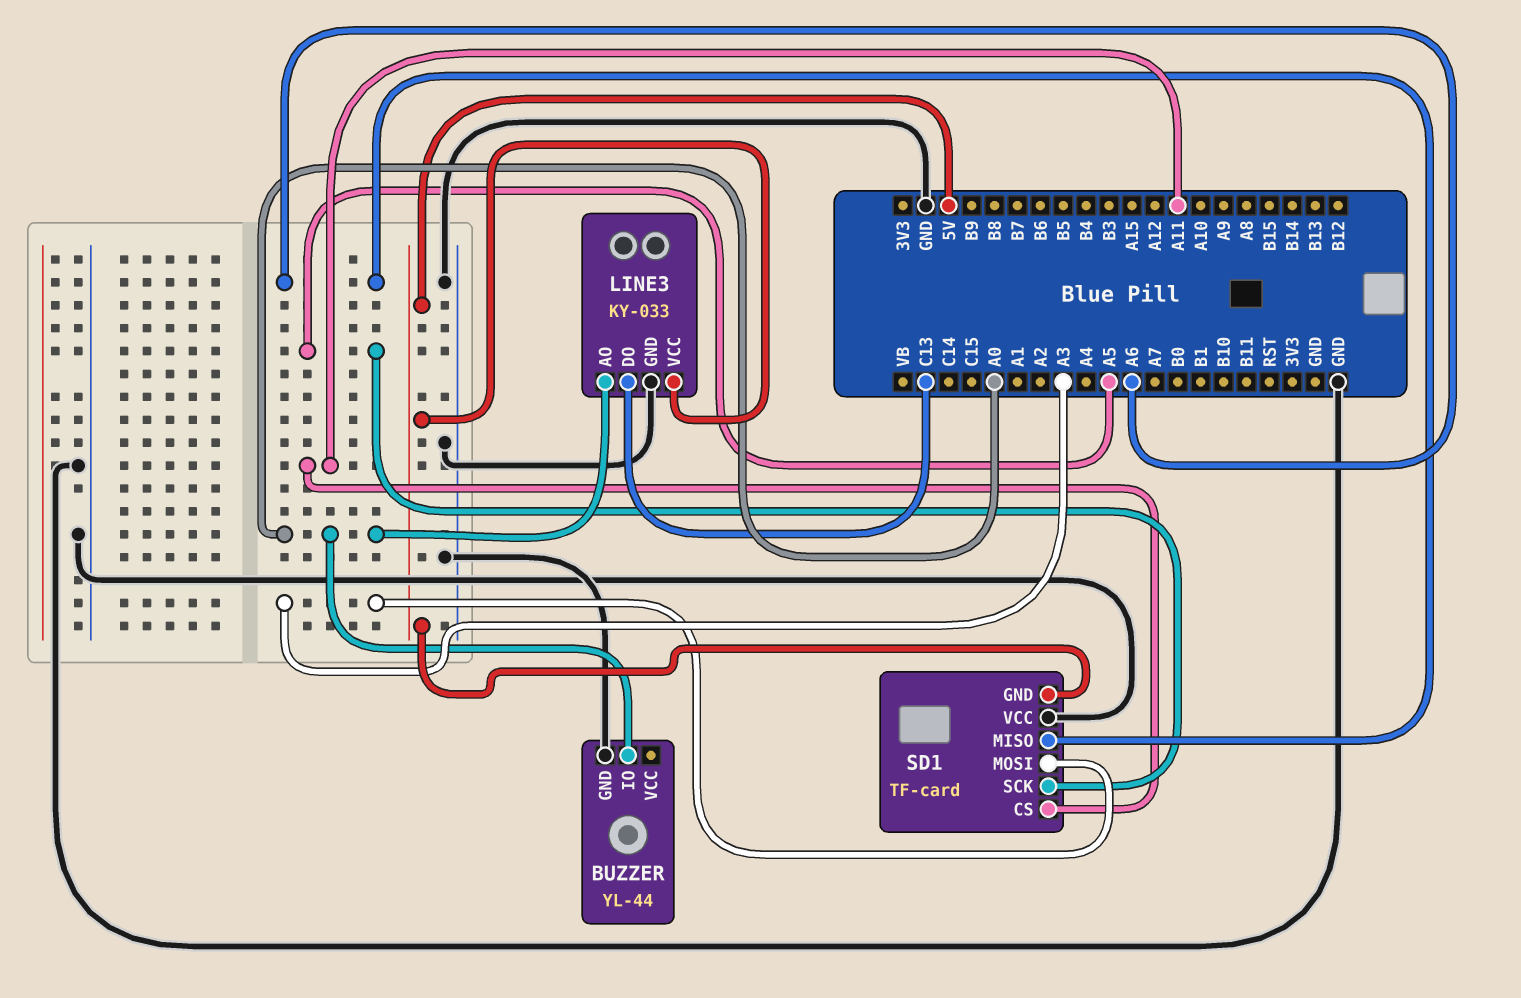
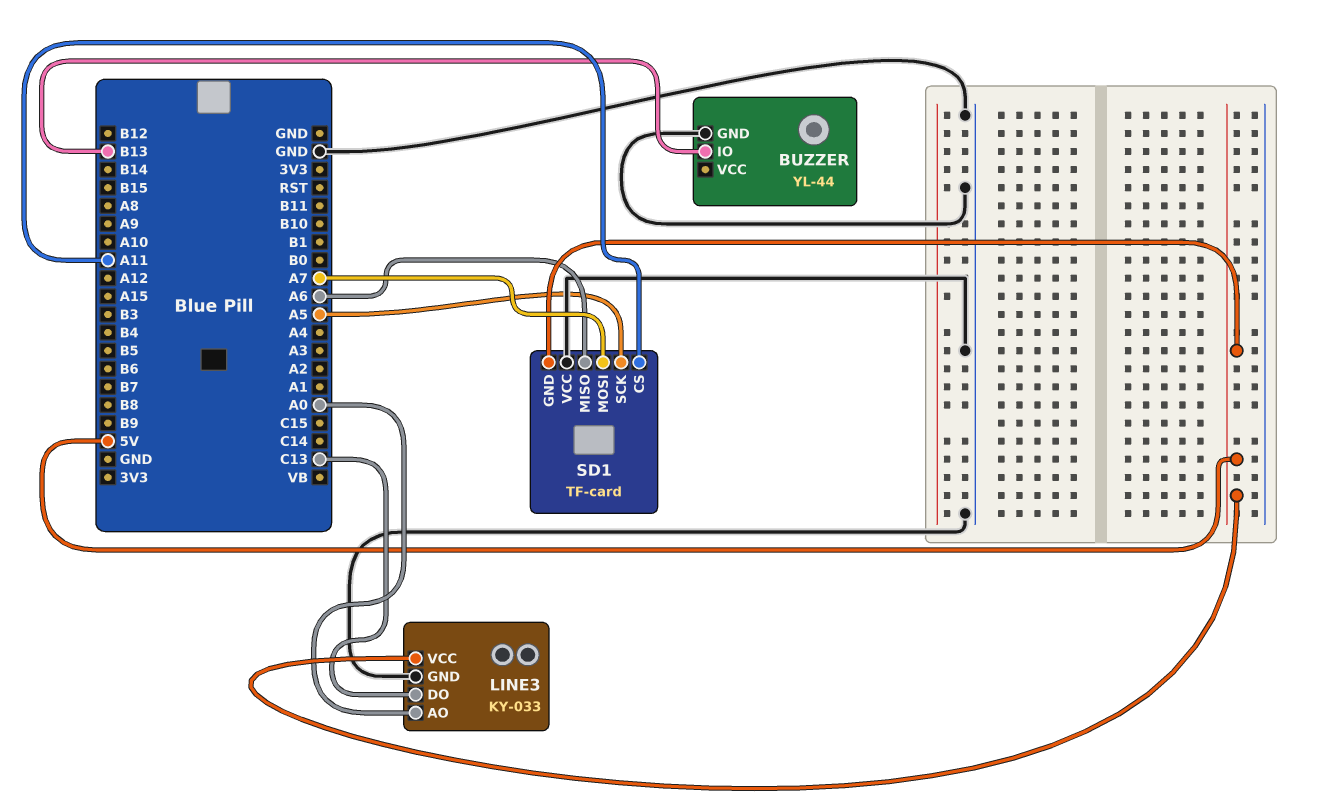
BUZZER pin IO: A0 -> B13
SD1 pin MOSI: A3 -> A7

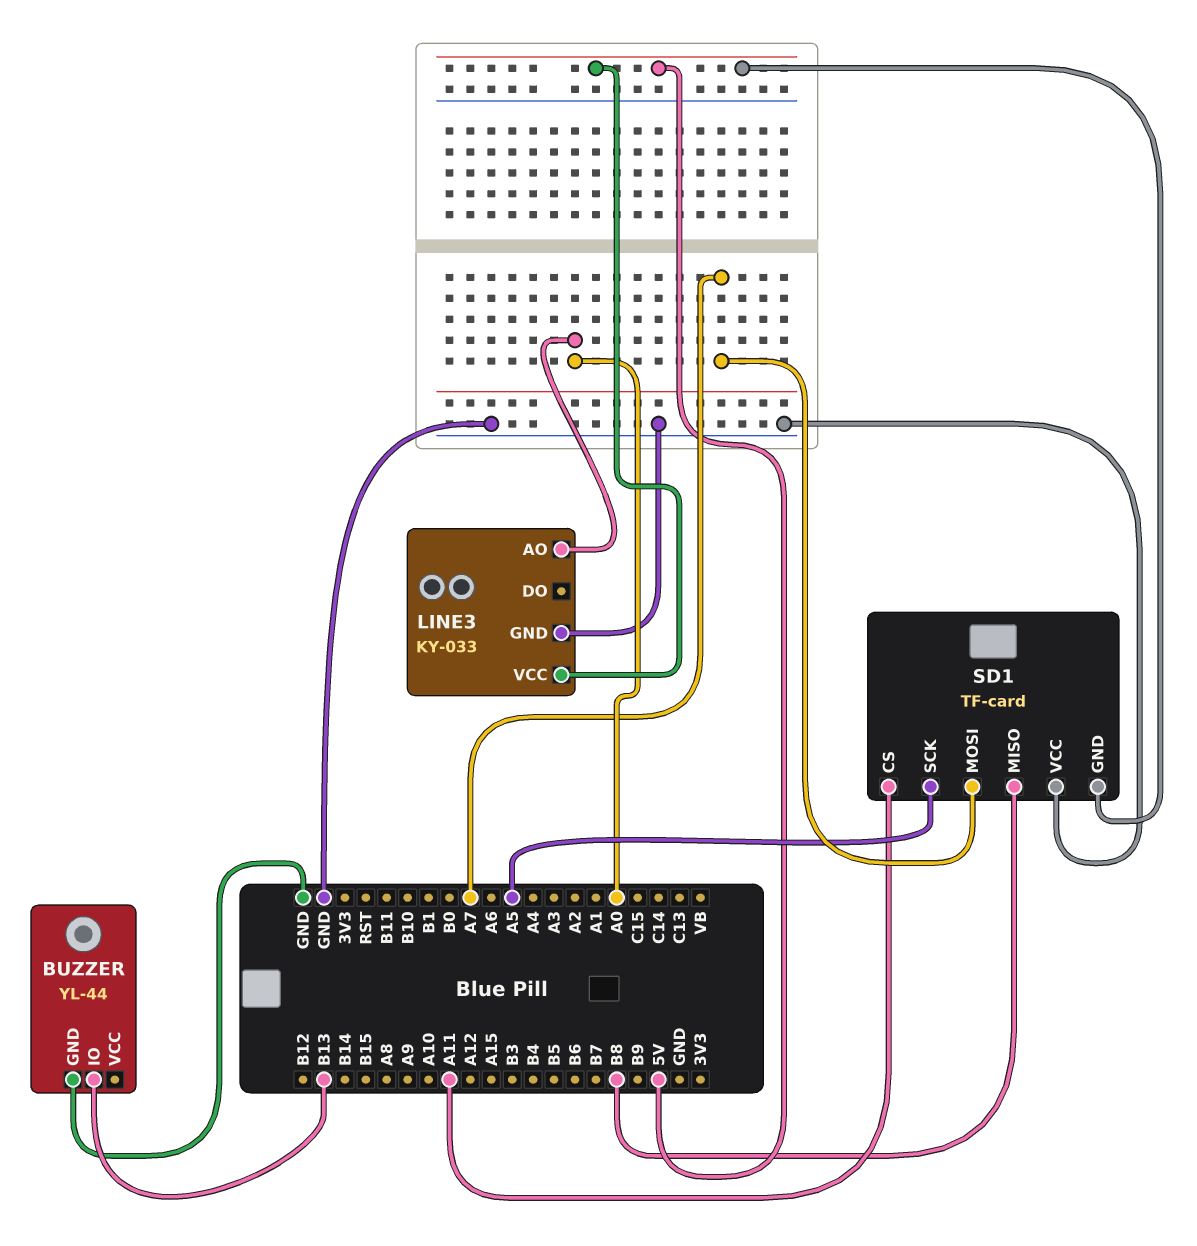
LINE3 pin DO: C13 -> none
SD1 pin MISO: A6 -> B8

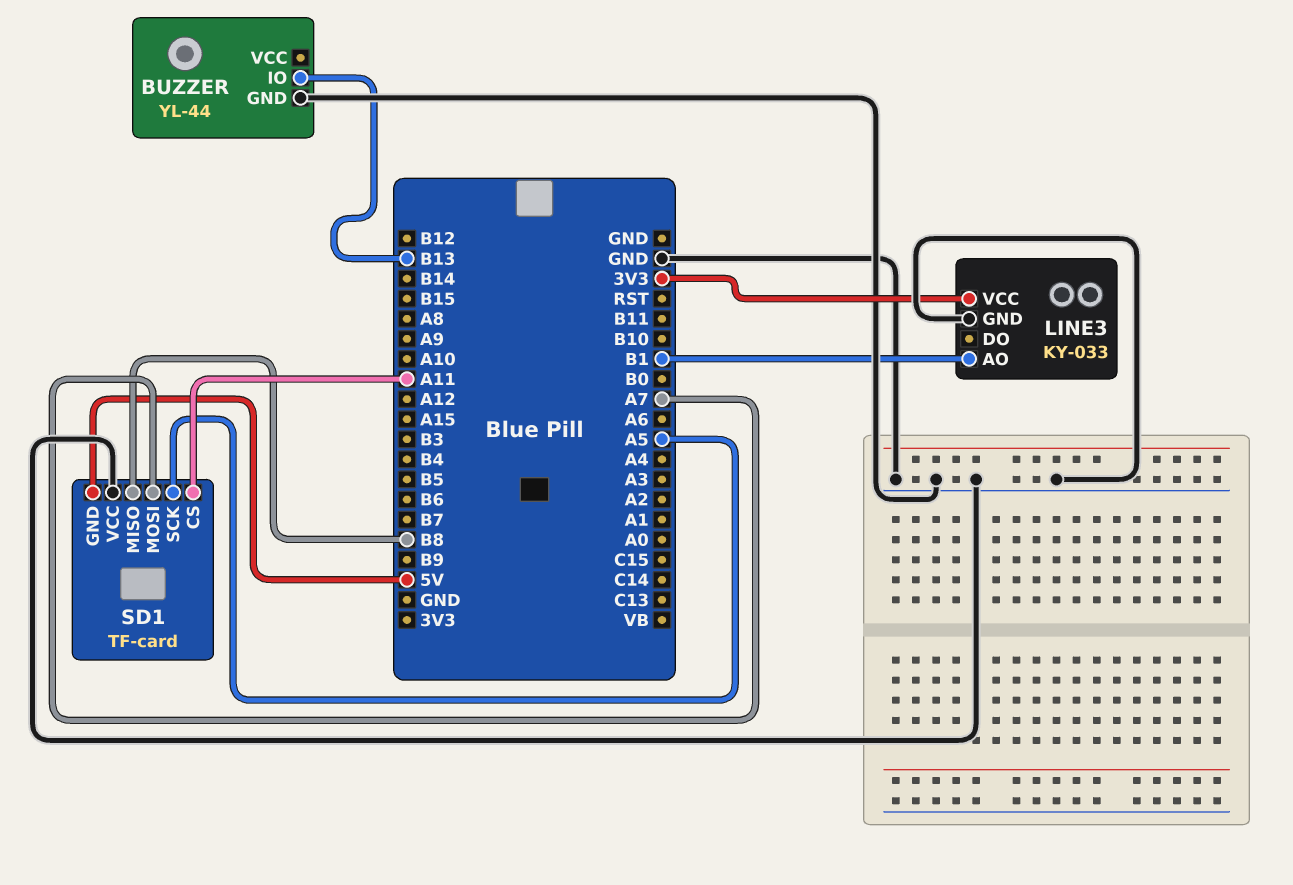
LINE3 pin AO: A0 -> B1
LINE3 pin VCC: 5V -> 3V3

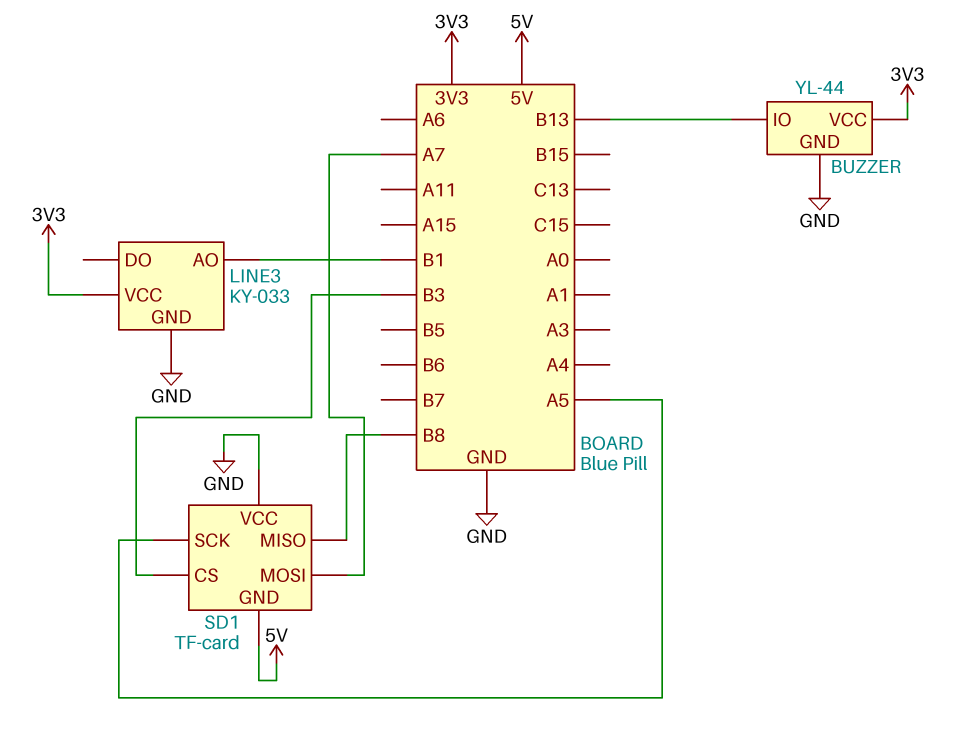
BUZZER pin VCC: none -> 3V3
SD1 pin CS: A11 -> B3

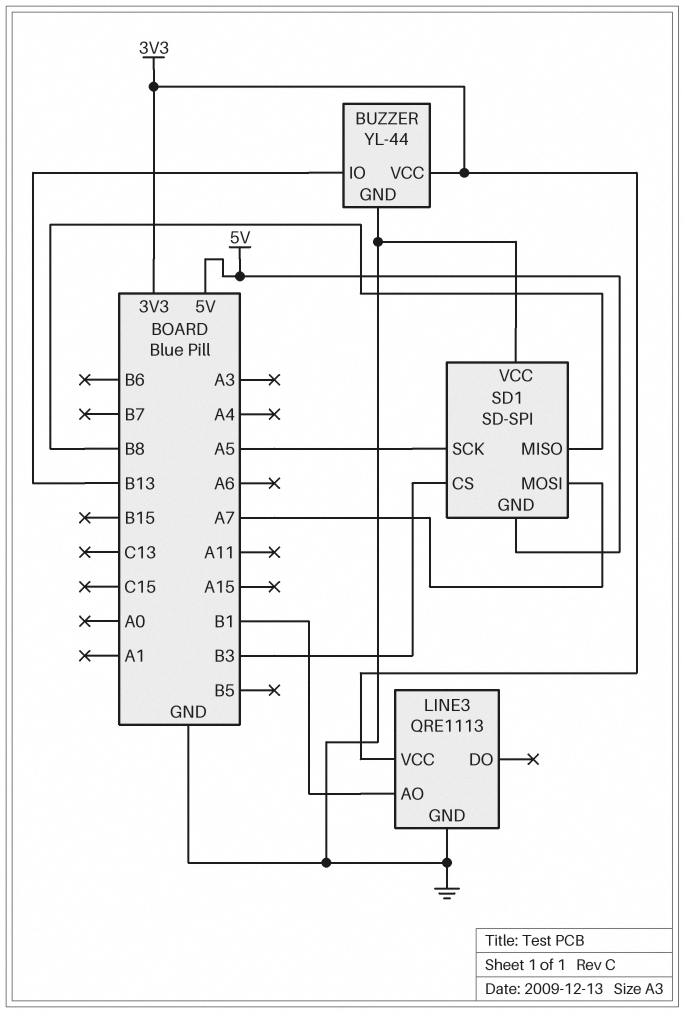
LINE3: KY-033 -> QRE1113
SD1: TF-card -> SD-SPI

